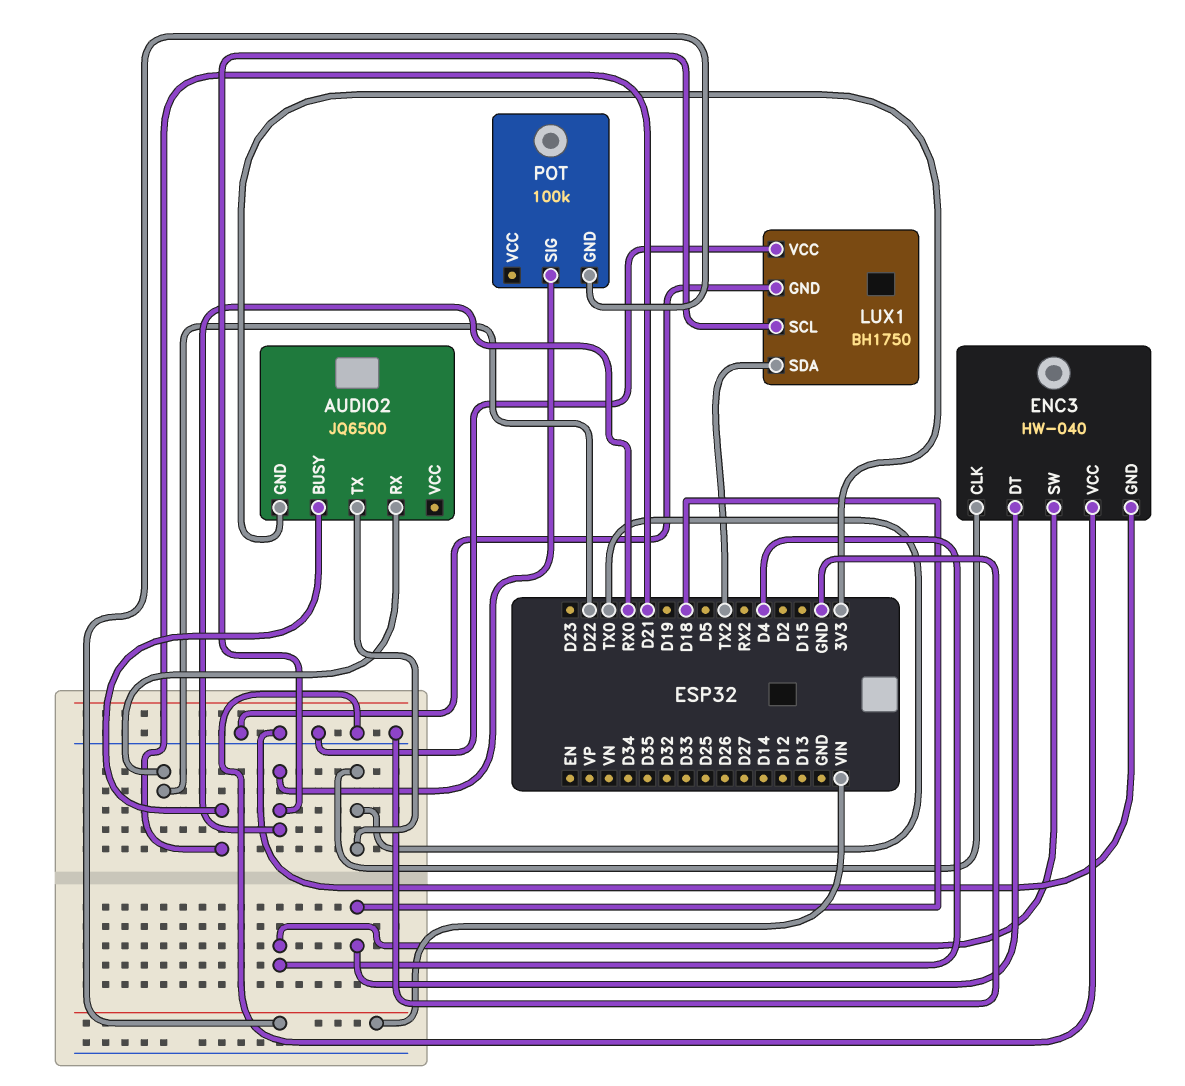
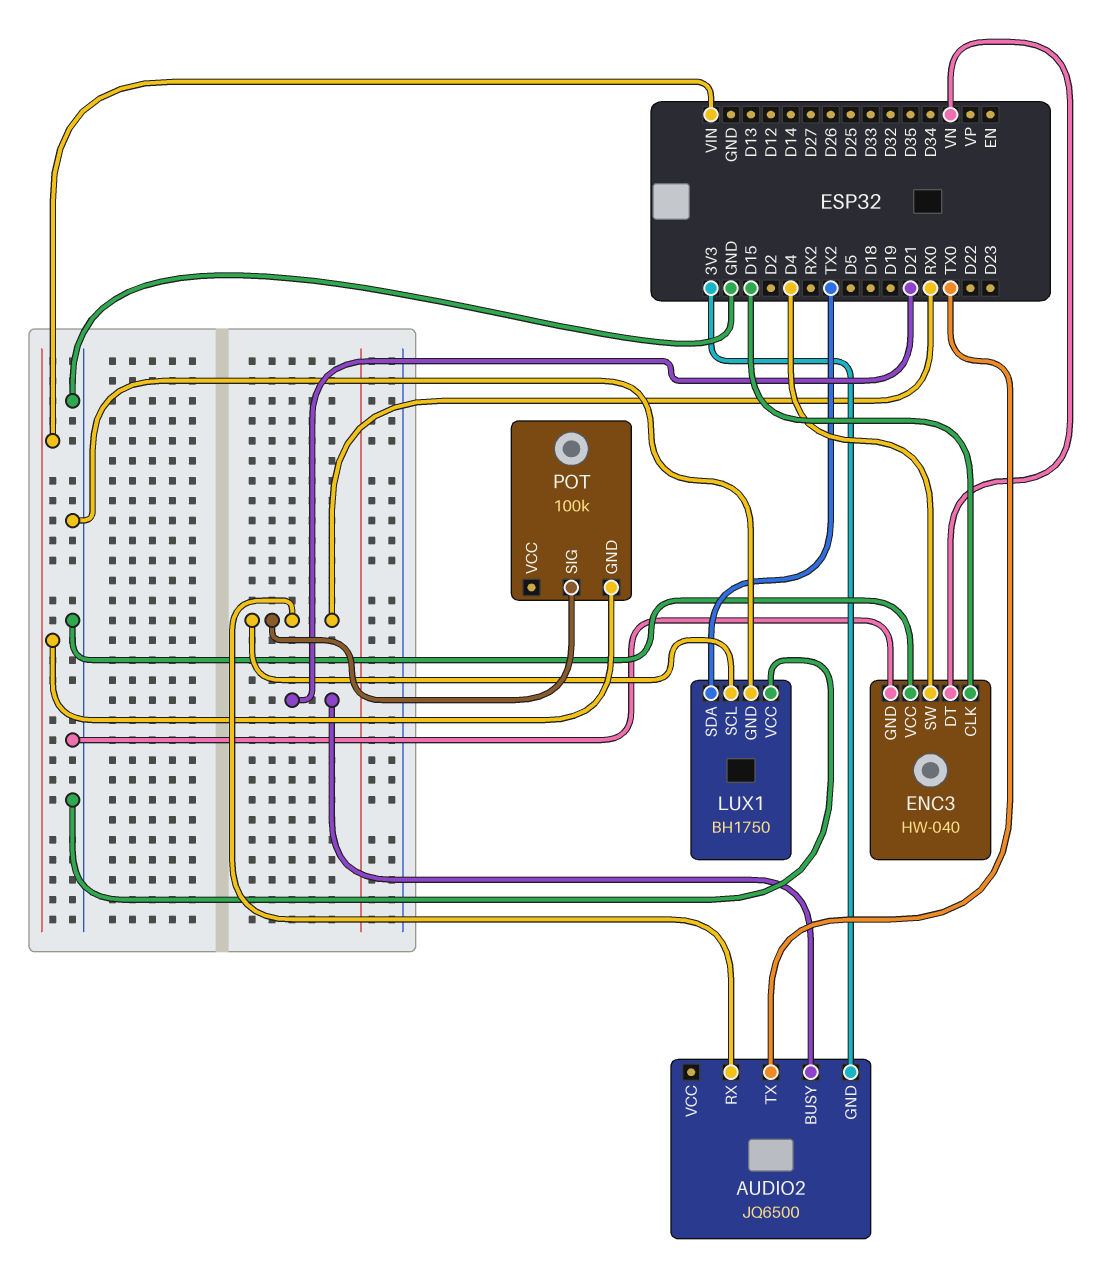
AUDIO2 pin RX: D22 -> RX0
ENC3 pin CLK: TX0 -> D15
ENC3 pin DT: D18 -> VN

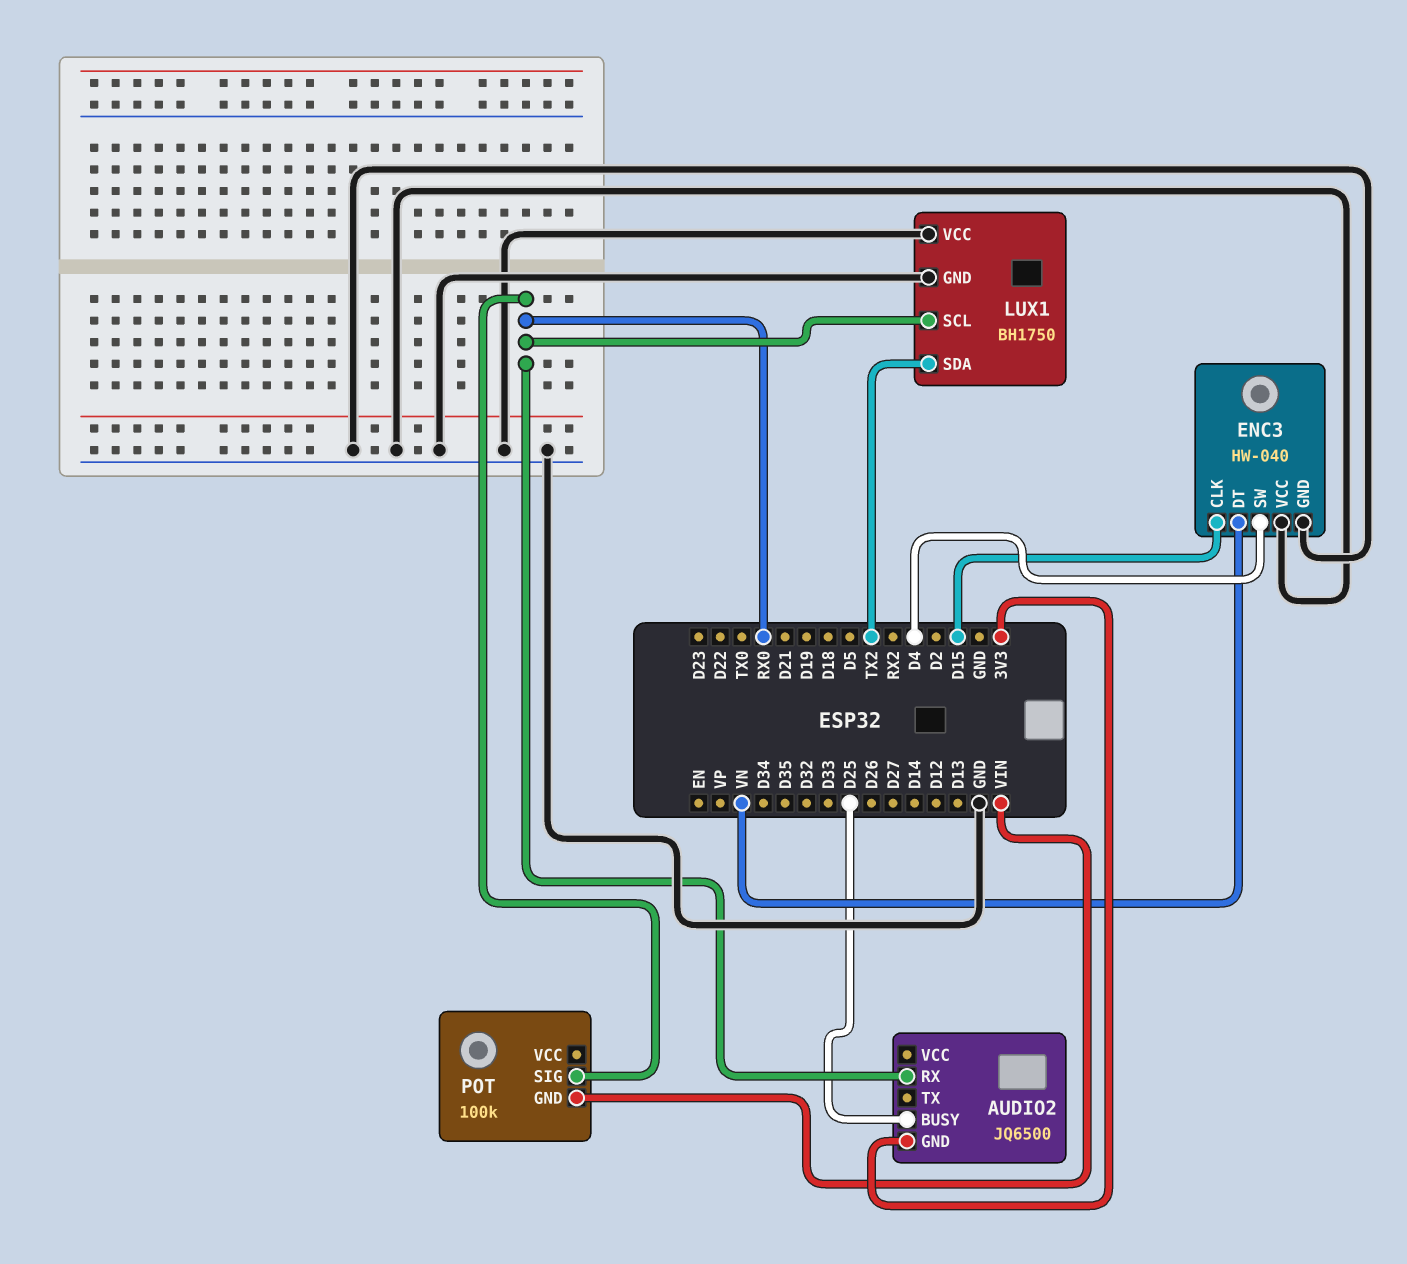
AUDIO2 pin BUSY: D21 -> D25
AUDIO2 pin TX: TX0 -> none

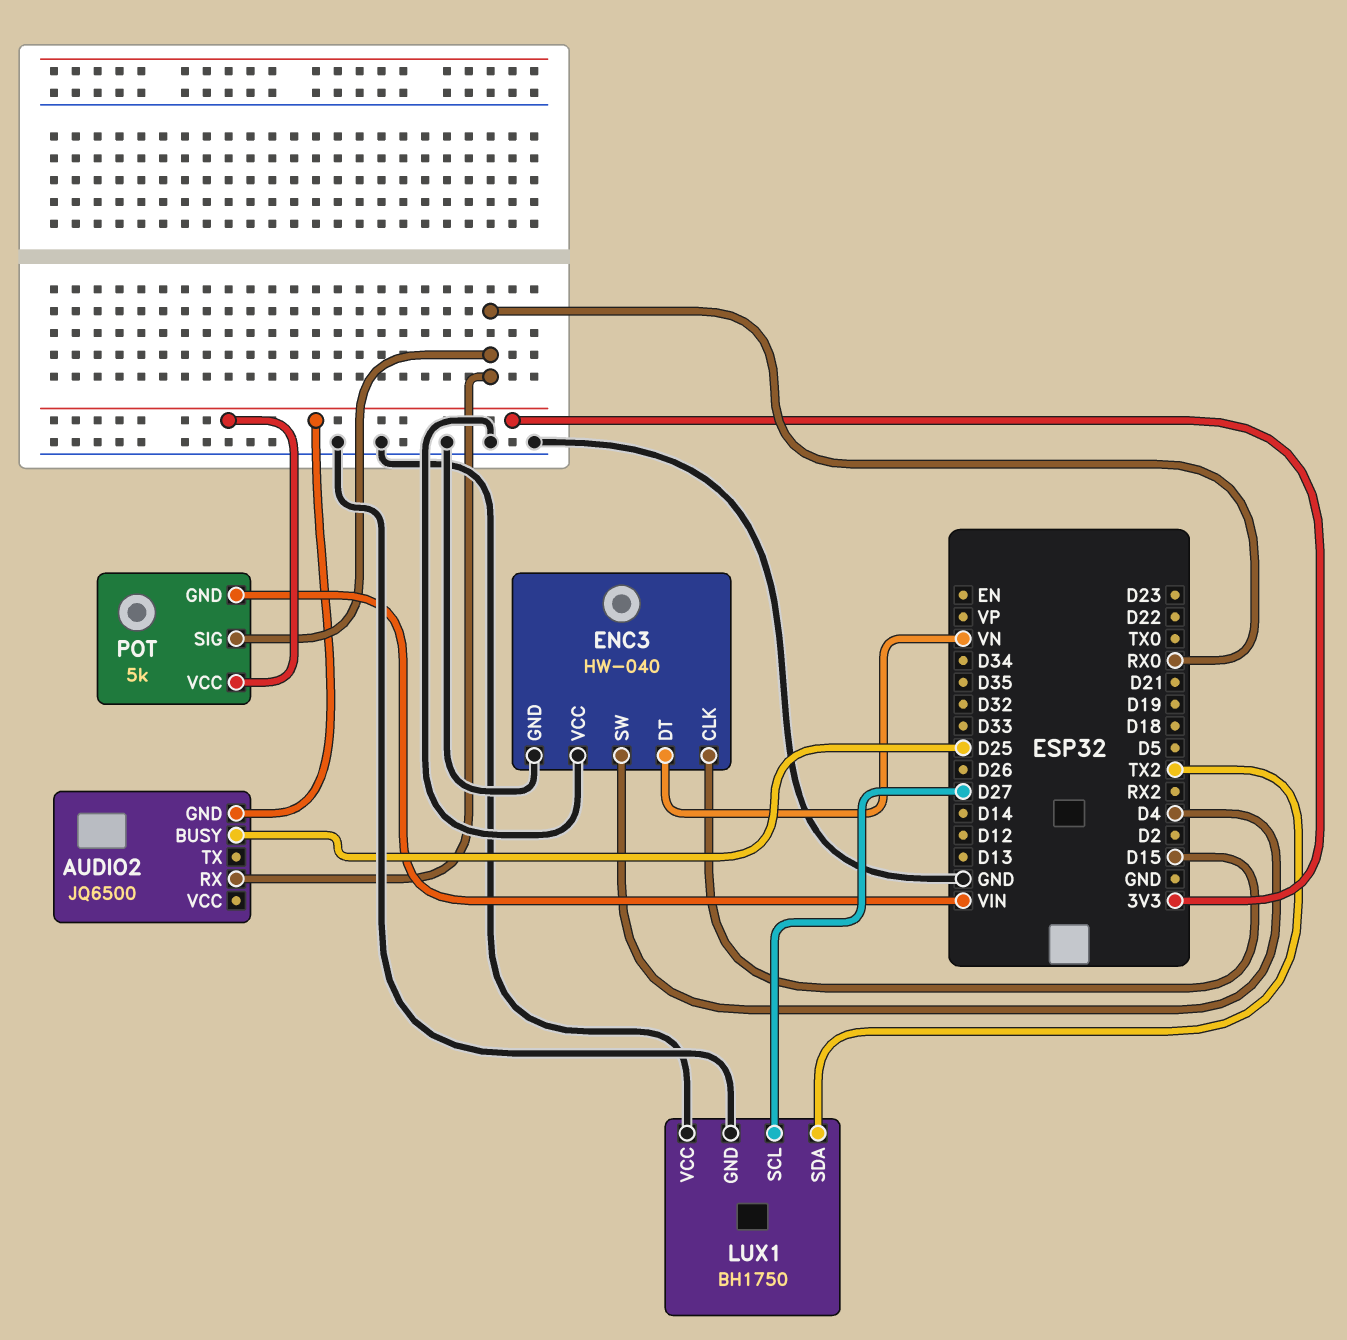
LUX1 pin SCL: RX0 -> D27
POT: 100k -> 5k
POT pin VCC: none -> 3V3

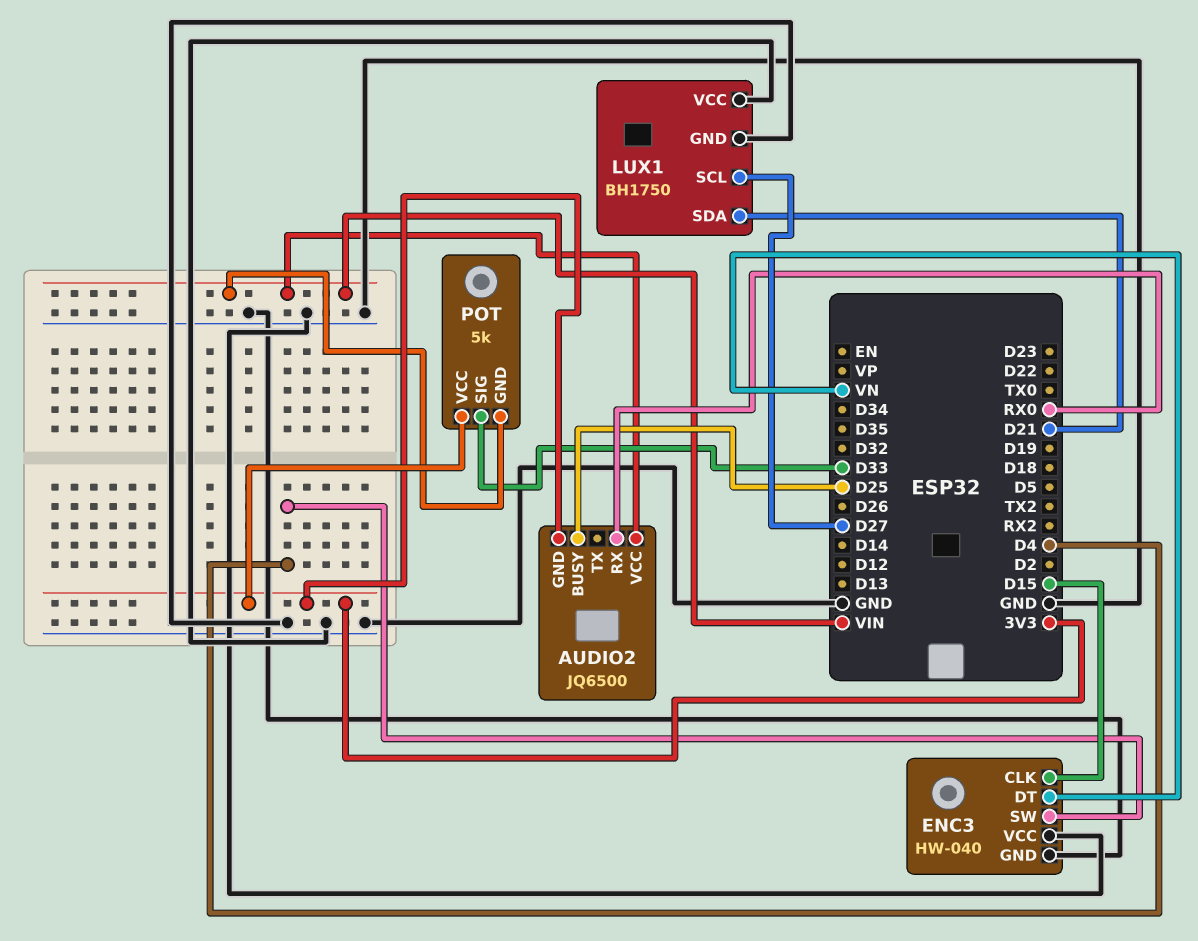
AUDIO2 pin VCC: none -> VIN
LUX1 pin SDA: TX2 -> D21
POT pin SIG: RX0 -> D33

